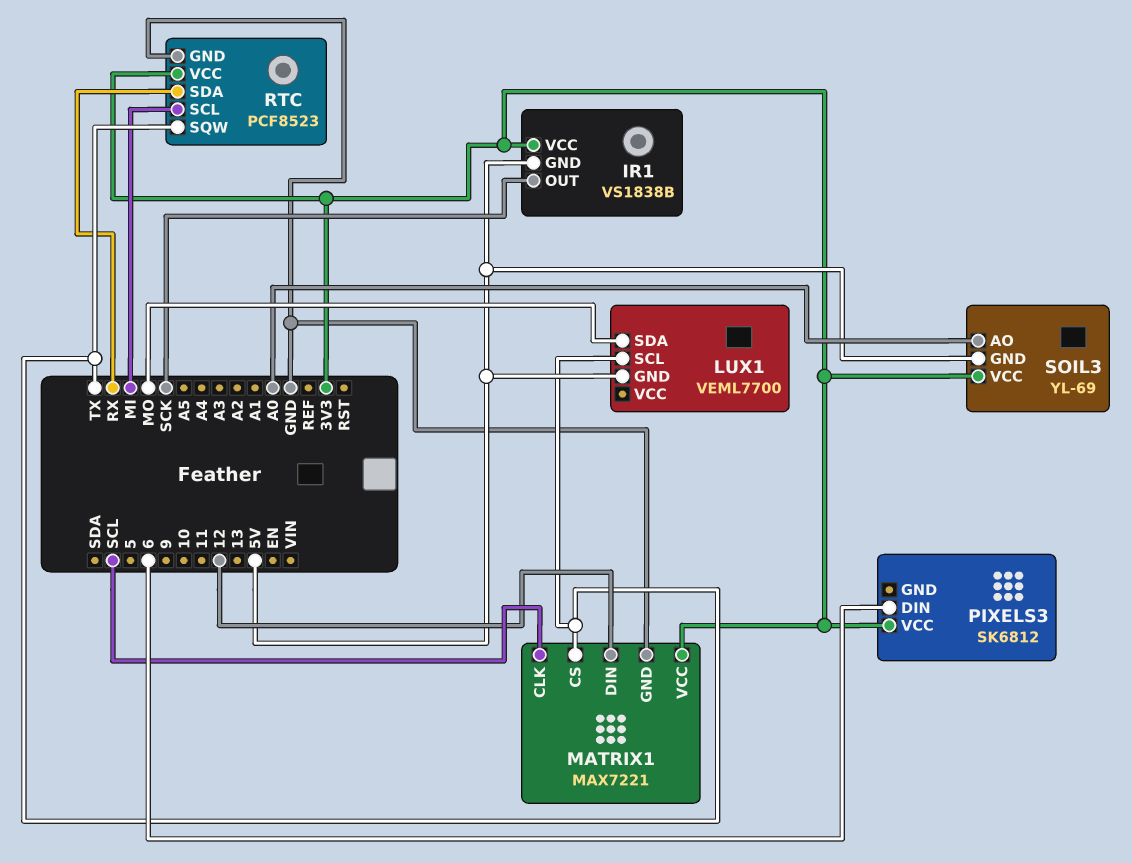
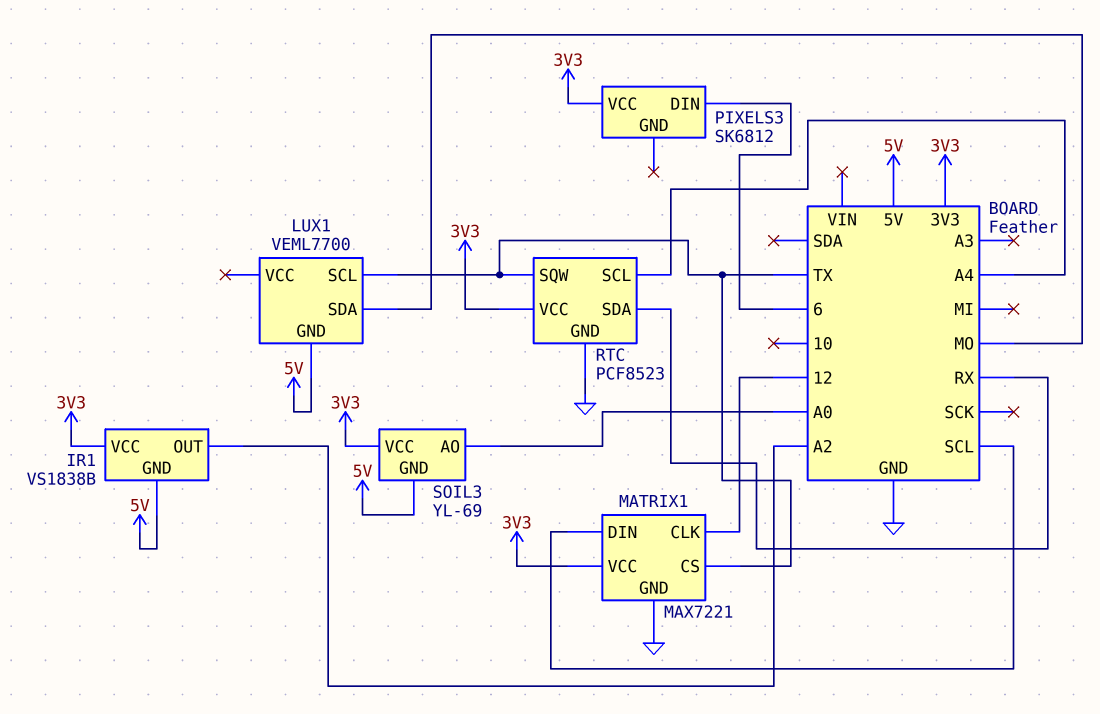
IR1 pin OUT: SCK -> A2
MATRIX1 pin CLK: SCL -> 12
MATRIX1 pin DIN: 12 -> SCL
RTC pin SCL: MI -> A4

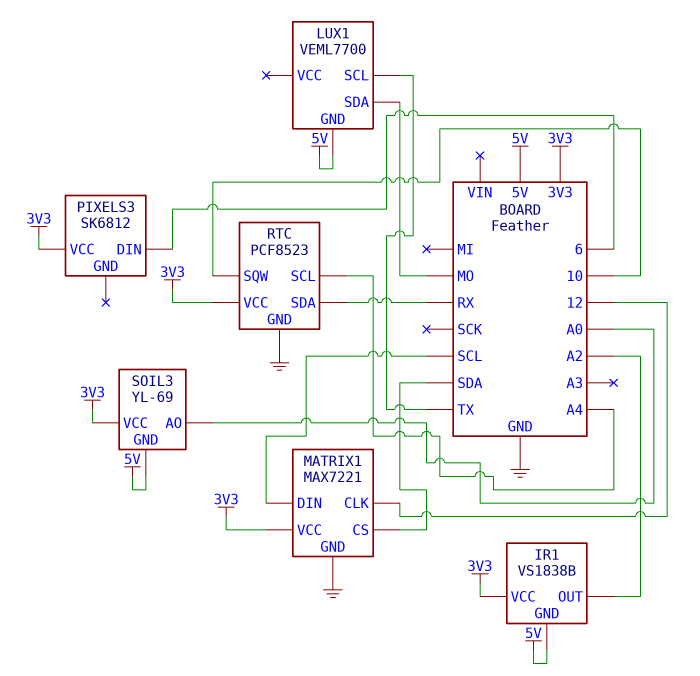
MATRIX1 pin CS: TX -> SDA
RTC pin SQW: TX -> 10

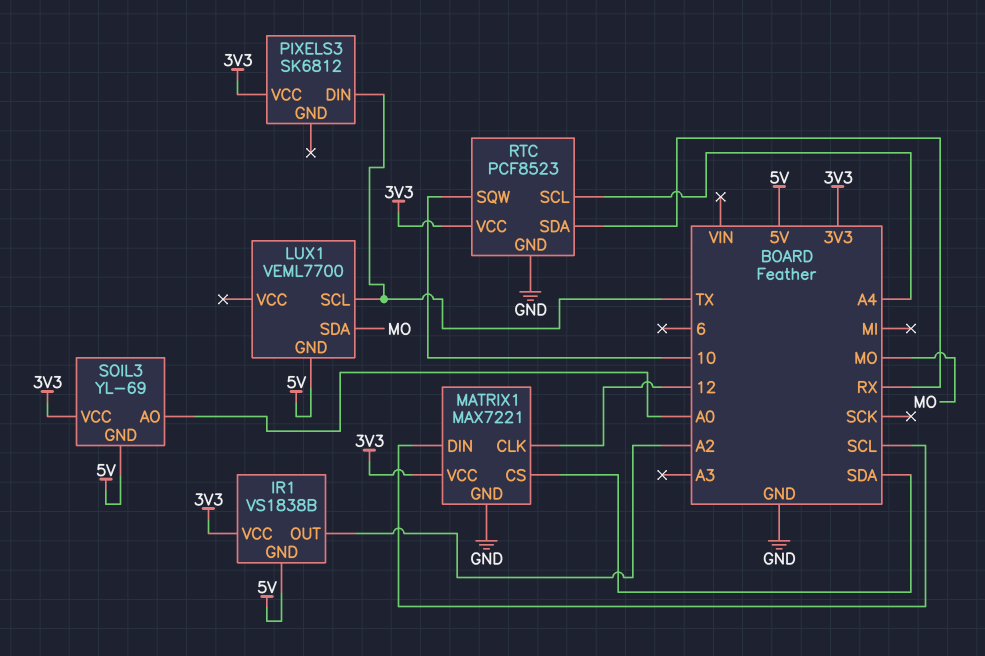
PIXELS3 pin DIN: 6 -> TX

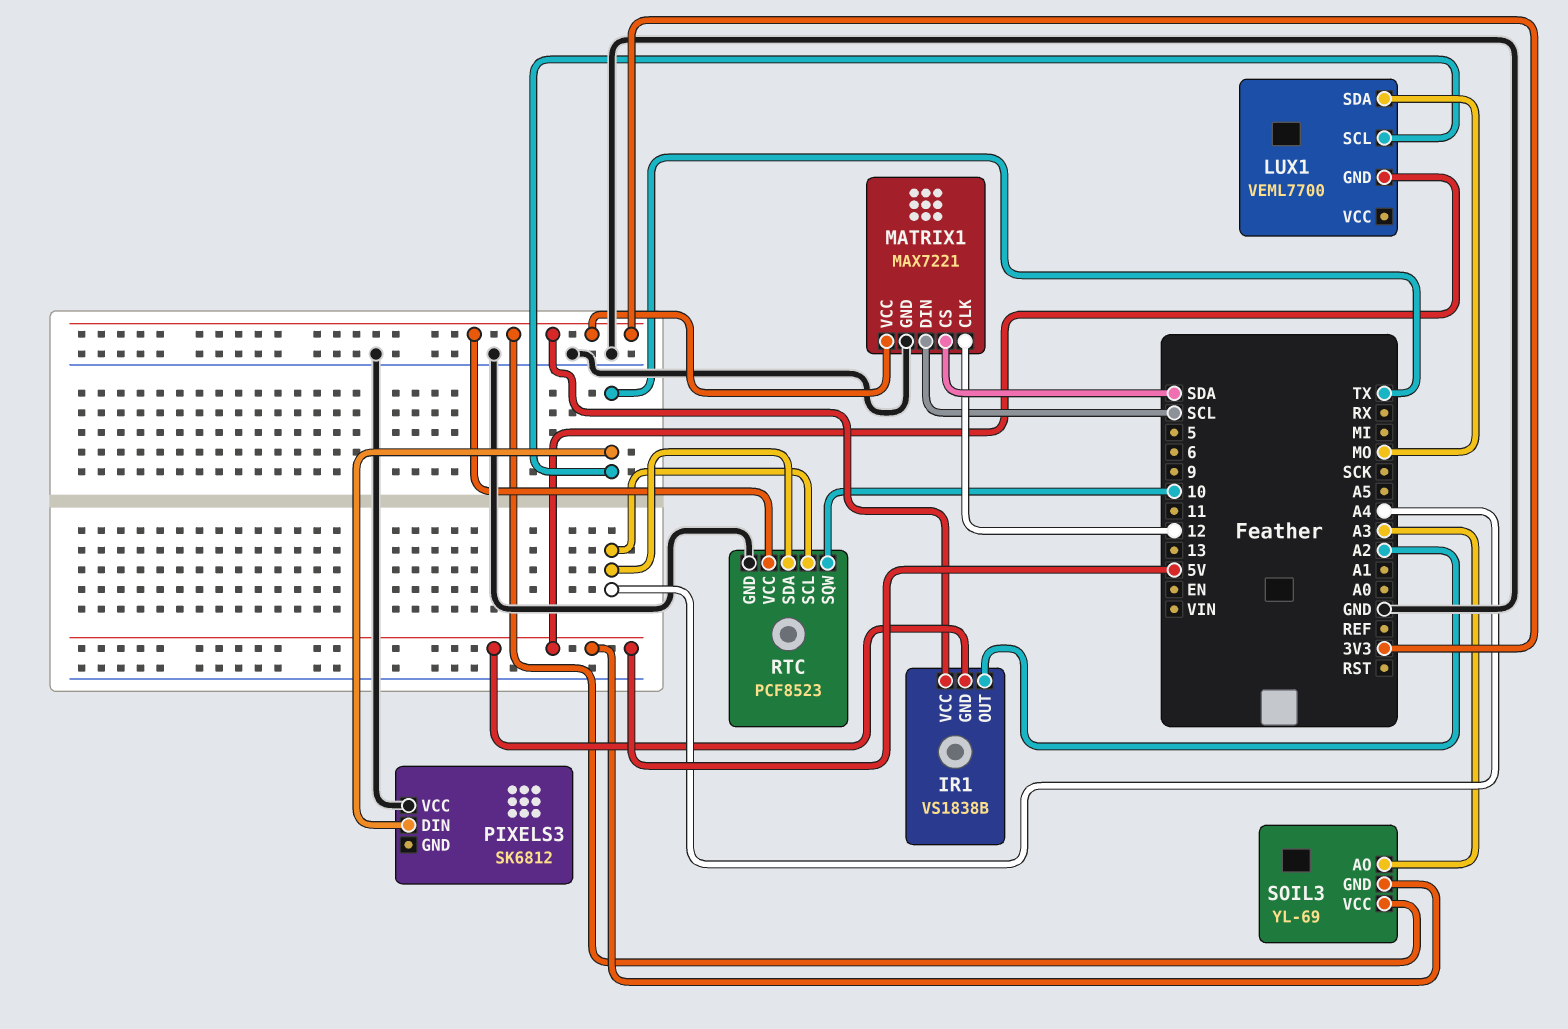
PIXELS3 pin VCC: 3V3 -> GND
RTC pin SDA: RX -> A4
SOIL3 pin AO: A0 -> A3

